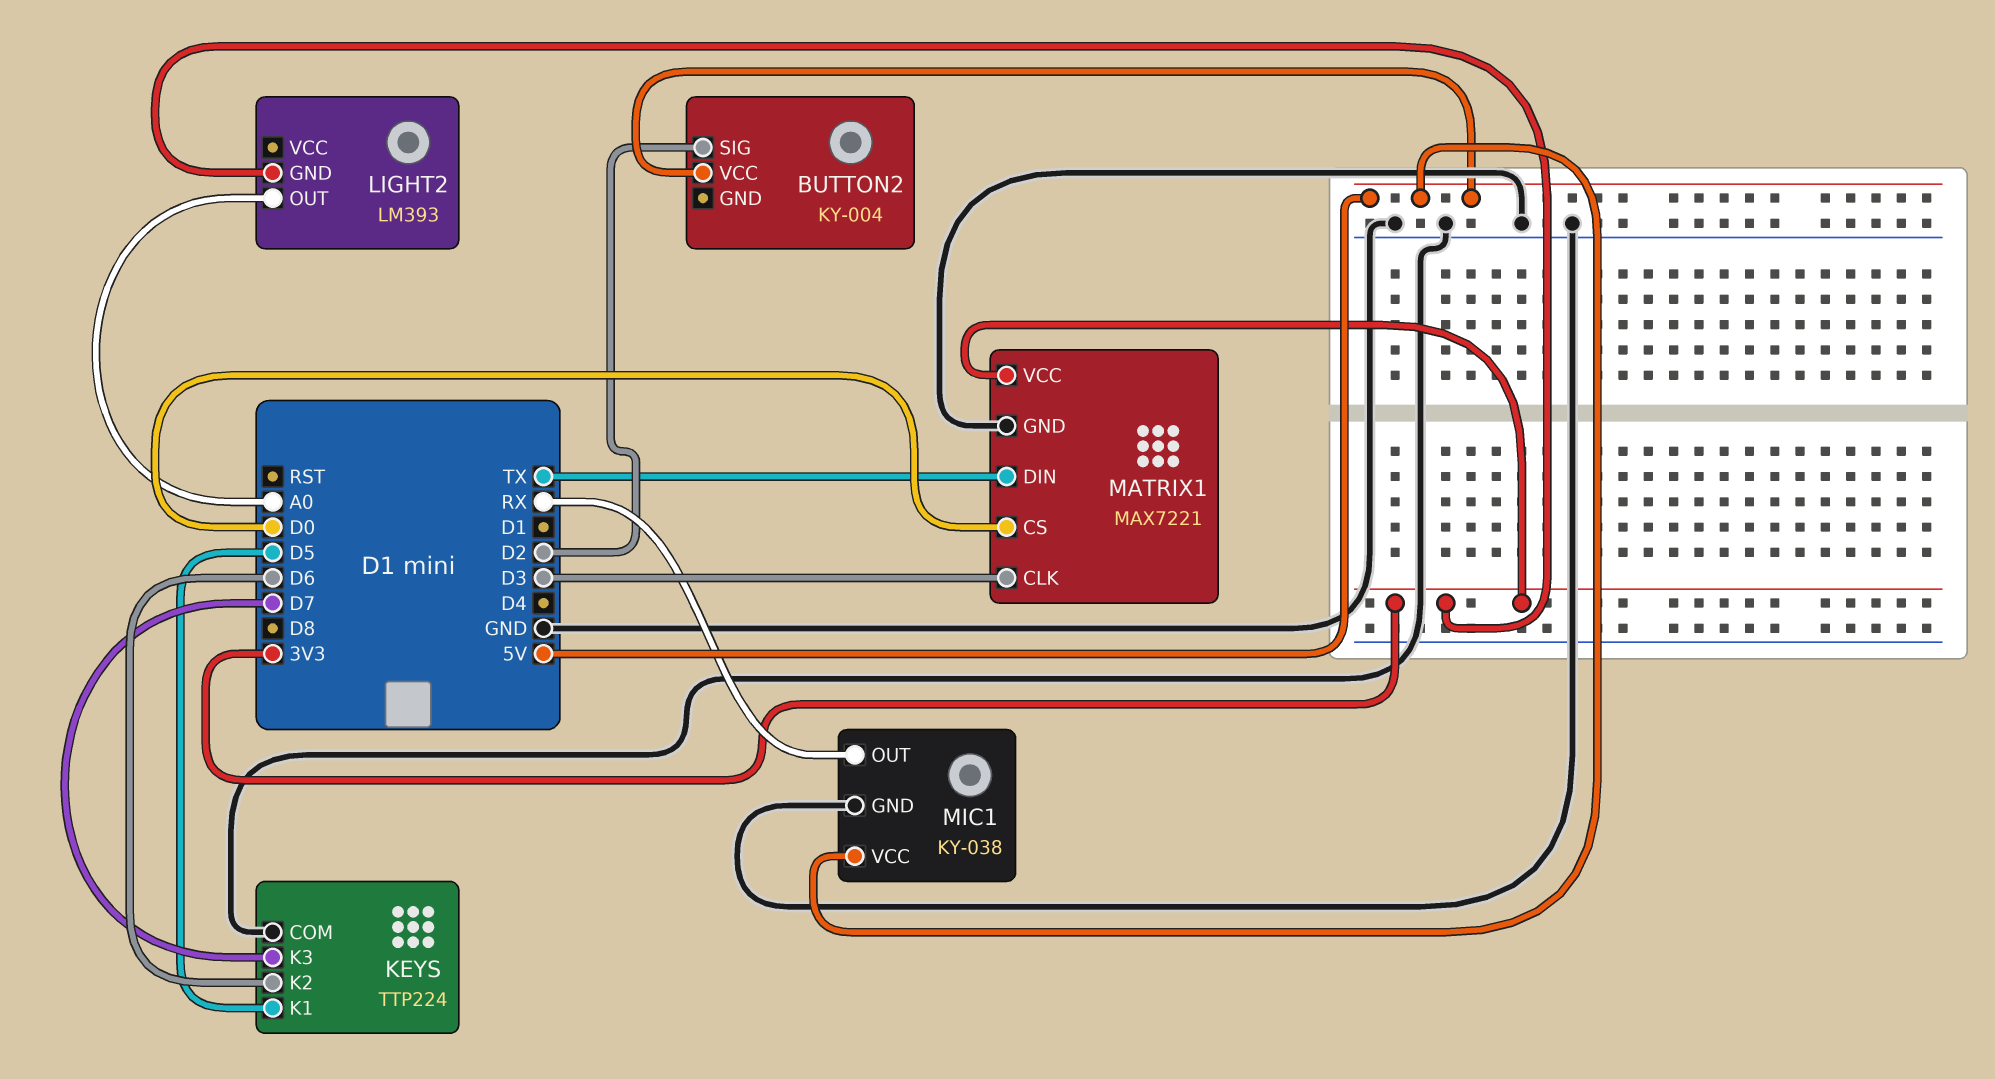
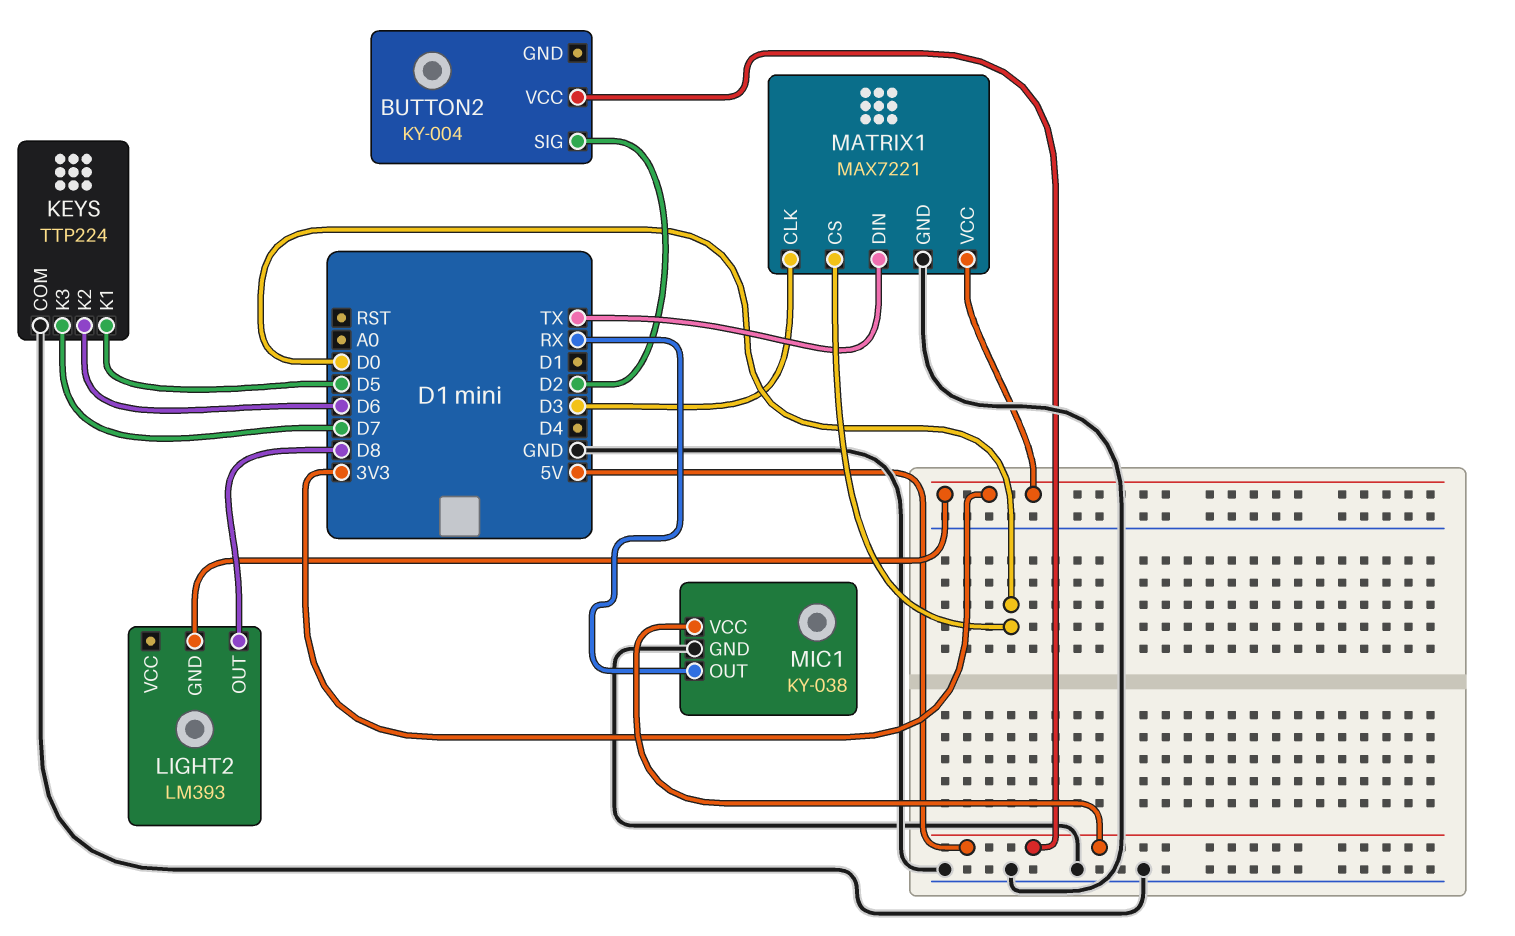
LIGHT2 pin OUT: A0 -> D8

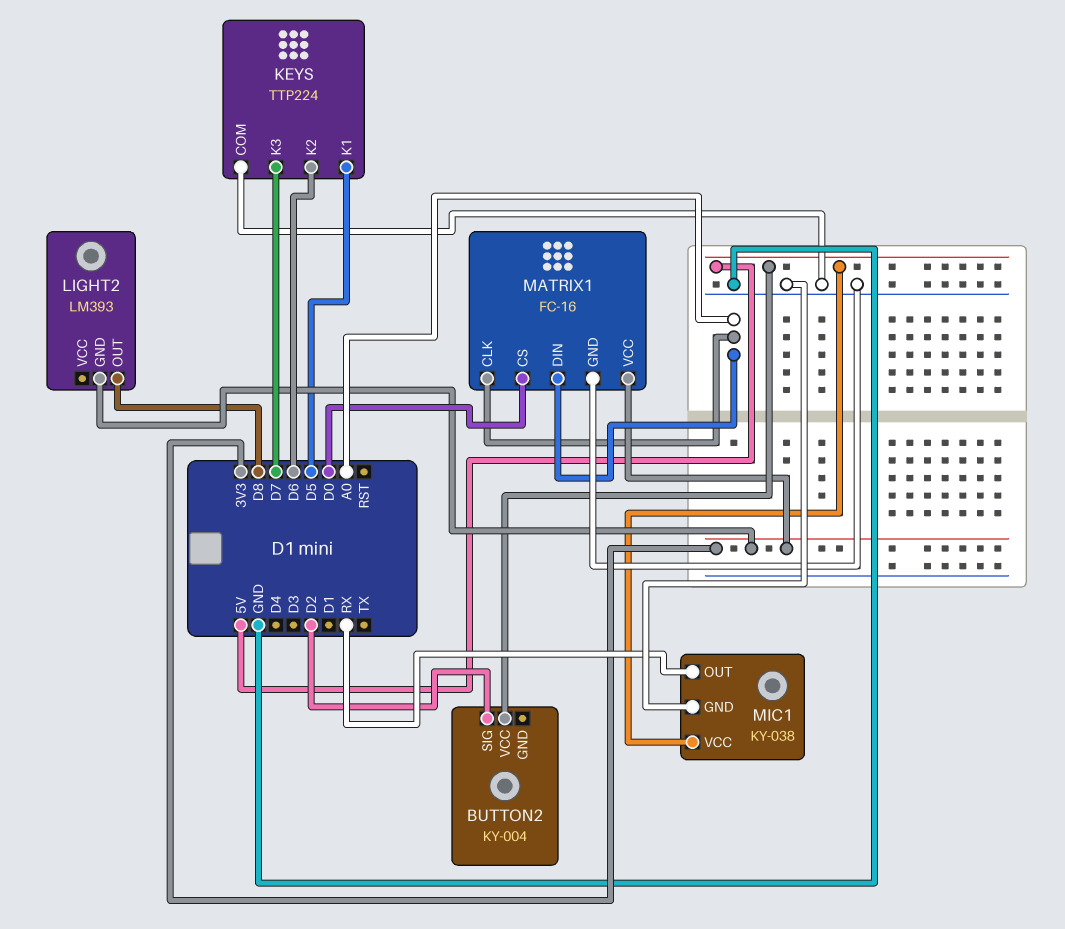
MATRIX1: MAX7221 -> FC-16
MATRIX1 pin CLK: D3 -> A0
MATRIX1 pin DIN: TX -> A0

